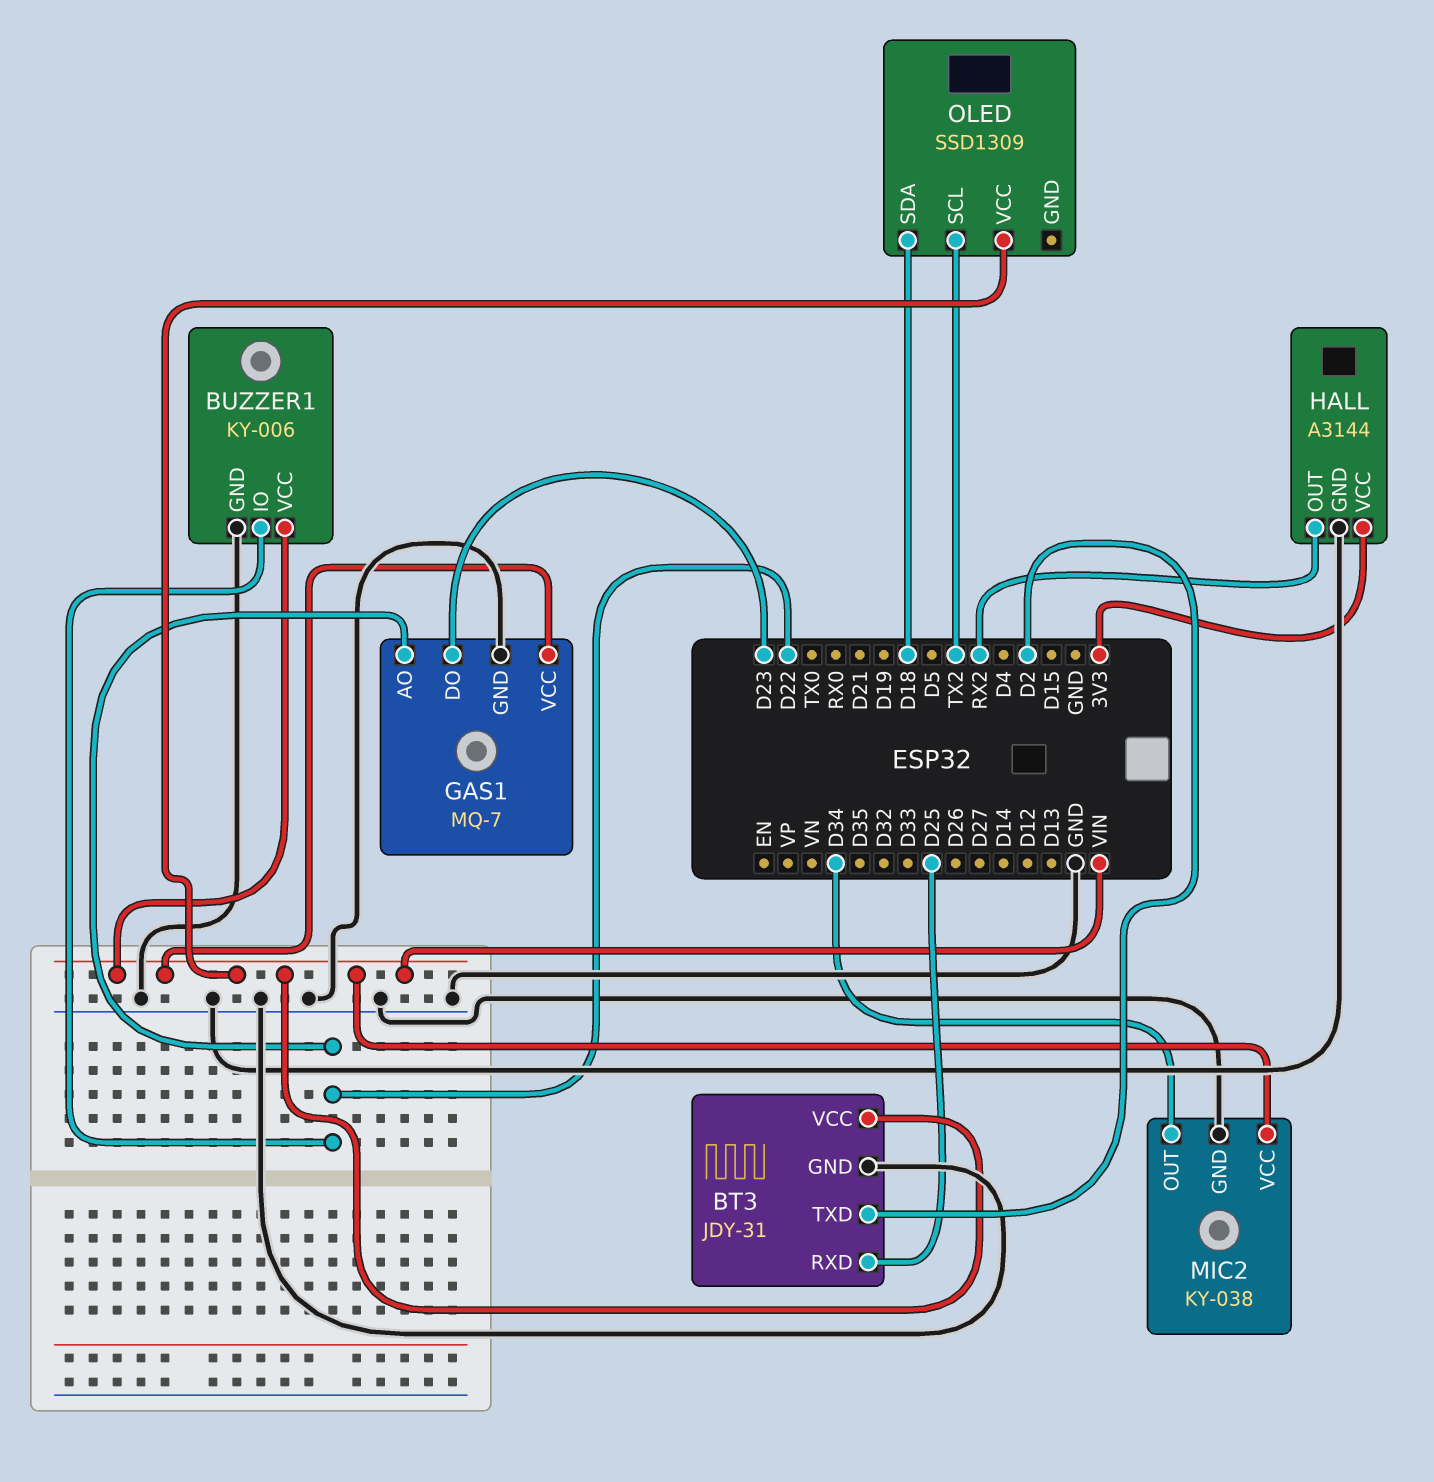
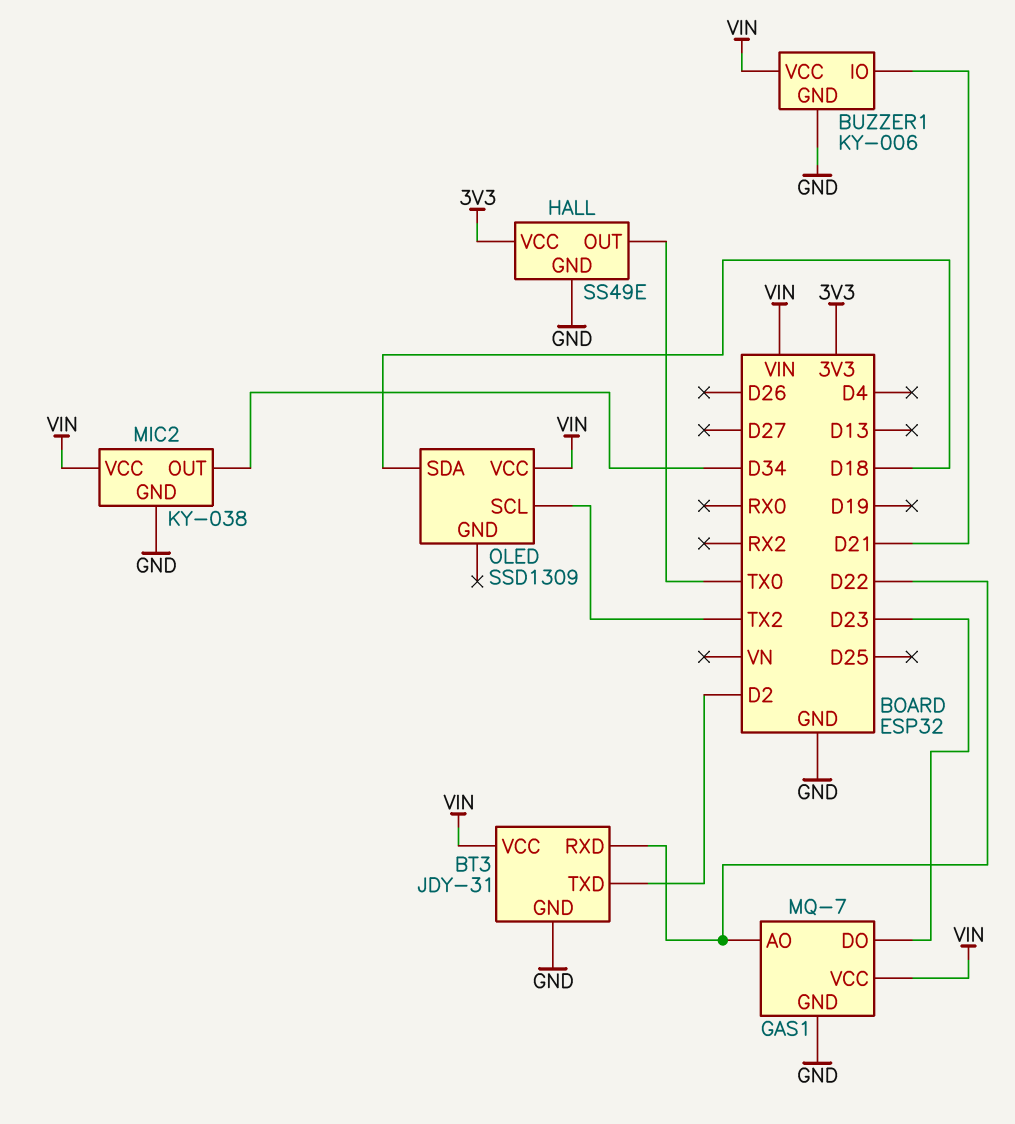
BT3 pin RXD: D25 -> D22
BUZZER1 pin IO: D22 -> D21
HALL: A3144 -> SS49E
HALL pin OUT: RX2 -> TX0

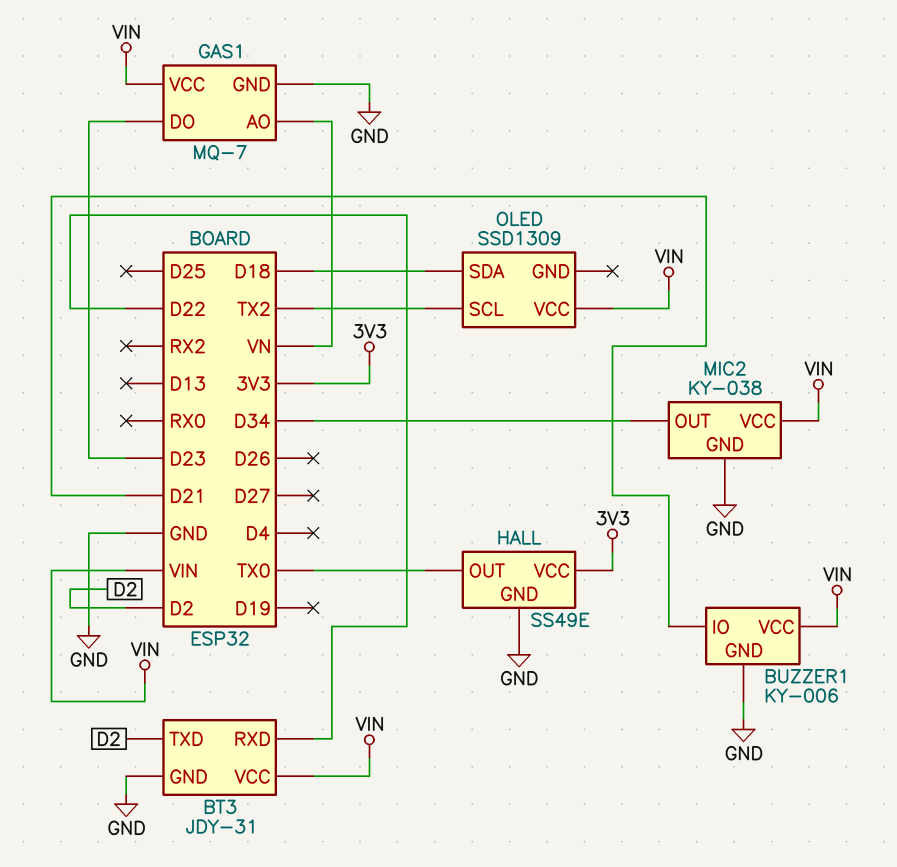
GAS1 pin AO: D22 -> VN

